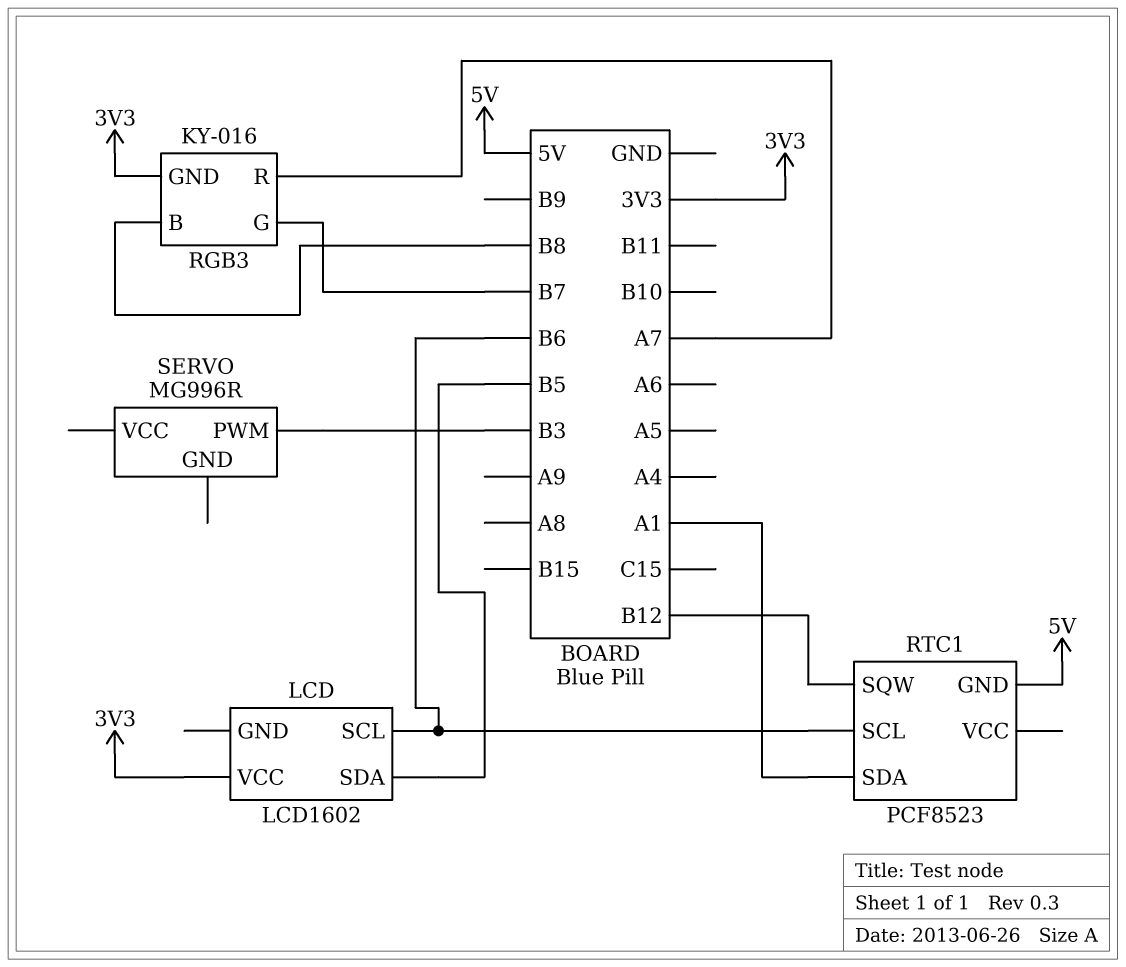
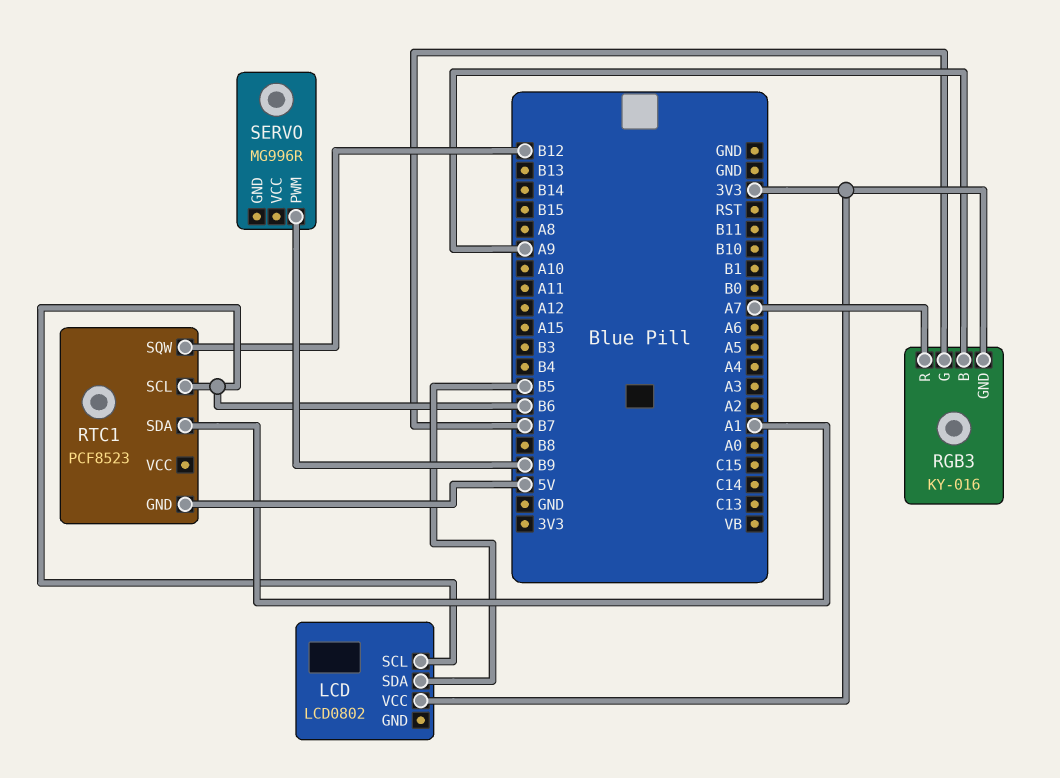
LCD: LCD1602 -> LCD0802
RGB3 pin B: B8 -> A9
SERVO pin PWM: B3 -> B9

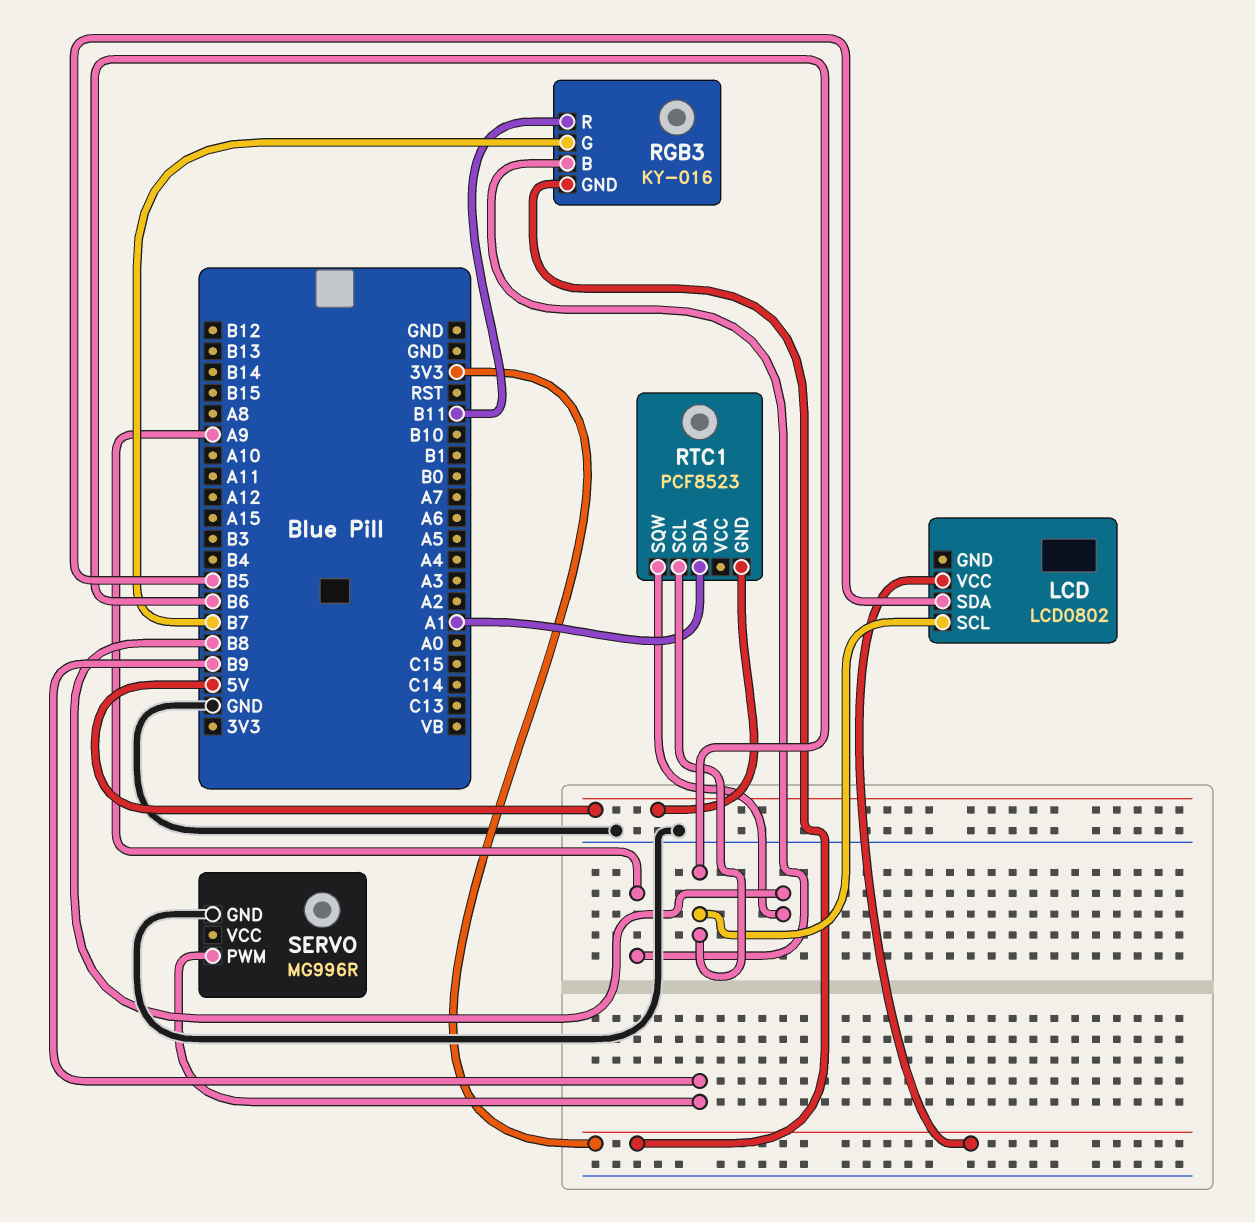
RGB3 pin R: A7 -> B11
RTC1 pin SQW: B12 -> B8
SERVO pin GND: none -> GND

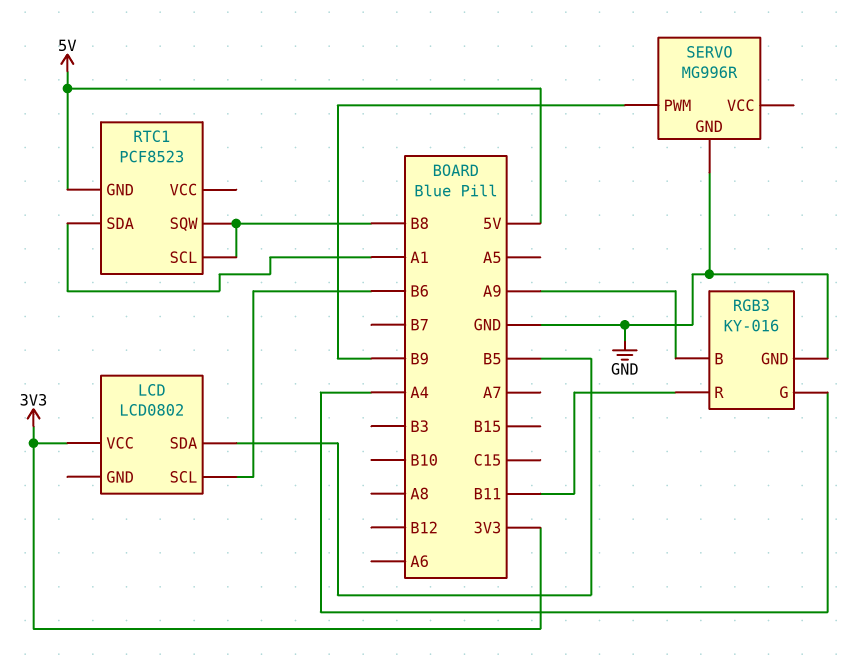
RGB3 pin G: B7 -> A4
RGB3 pin GND: 3V3 -> GND
RTC1 pin SCL: B6 -> B8

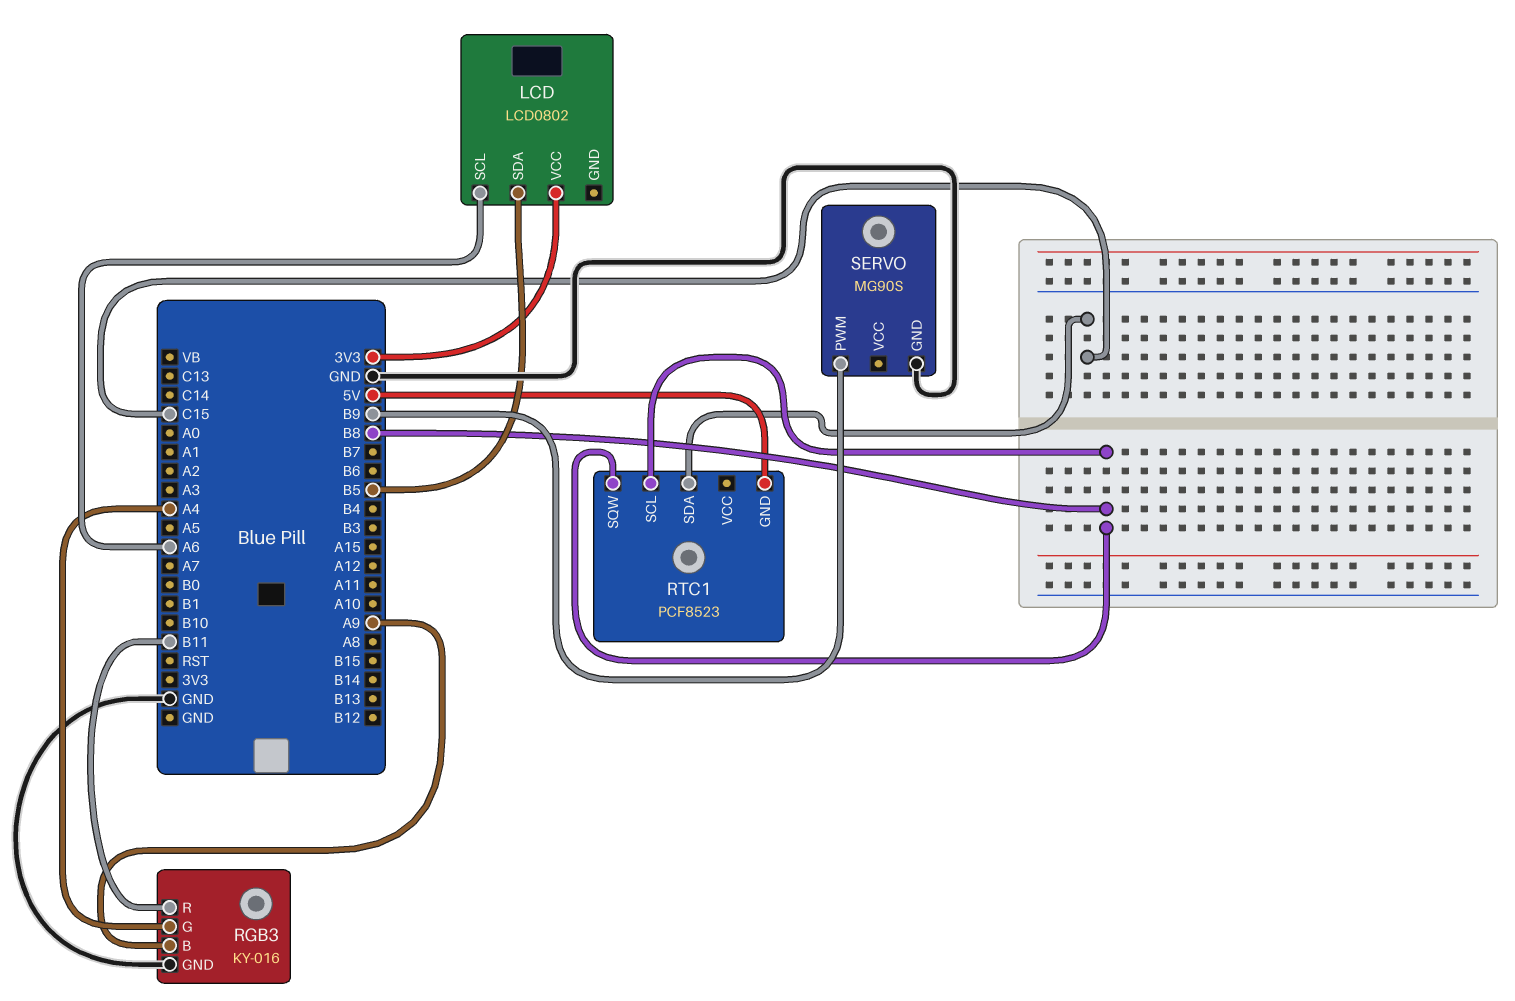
LCD pin SCL: B6 -> A6
RTC1 pin SDA: A1 -> C15
SERVO: MG996R -> MG90S

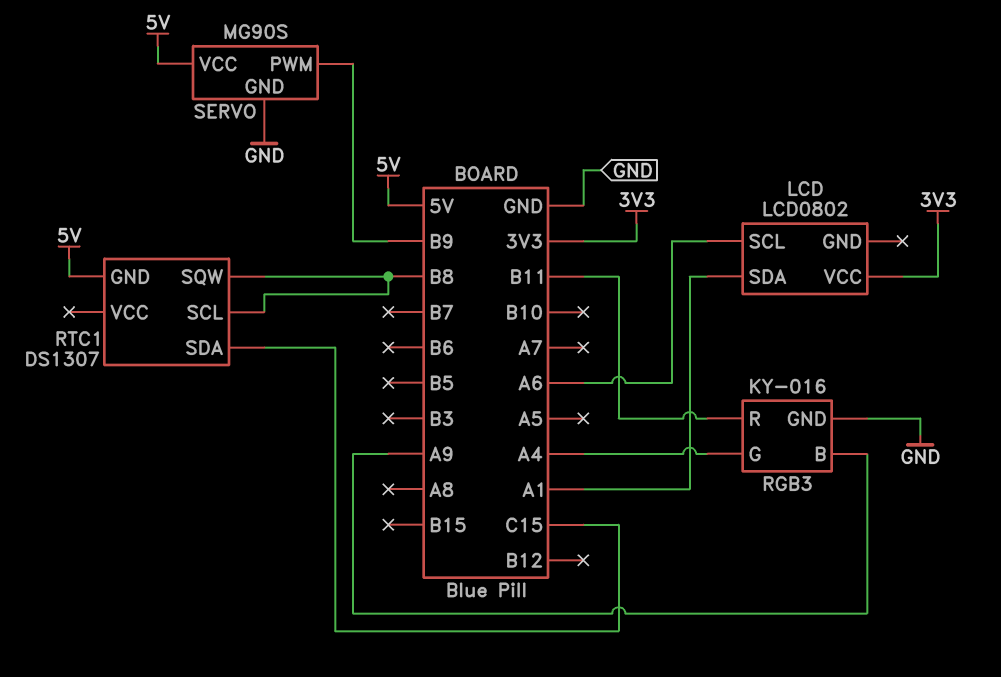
LCD pin SDA: B5 -> A1
RTC1: PCF8523 -> DS1307
SERVO pin VCC: none -> 5V

